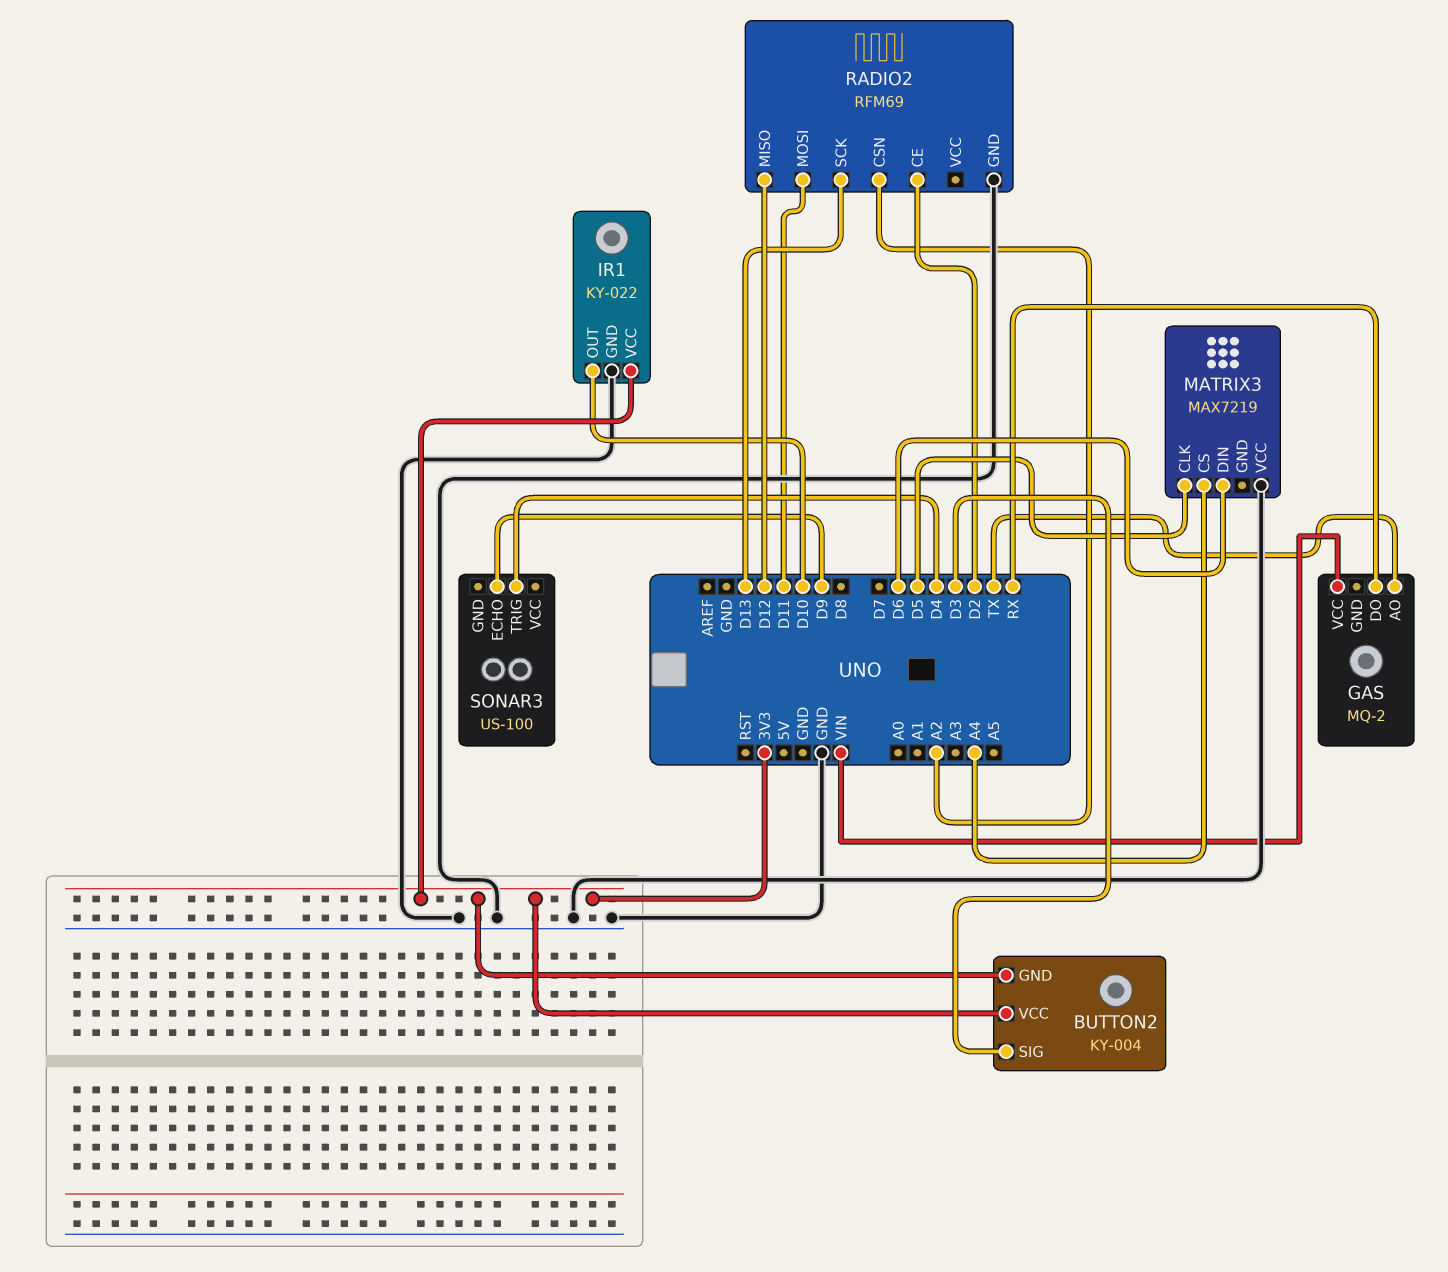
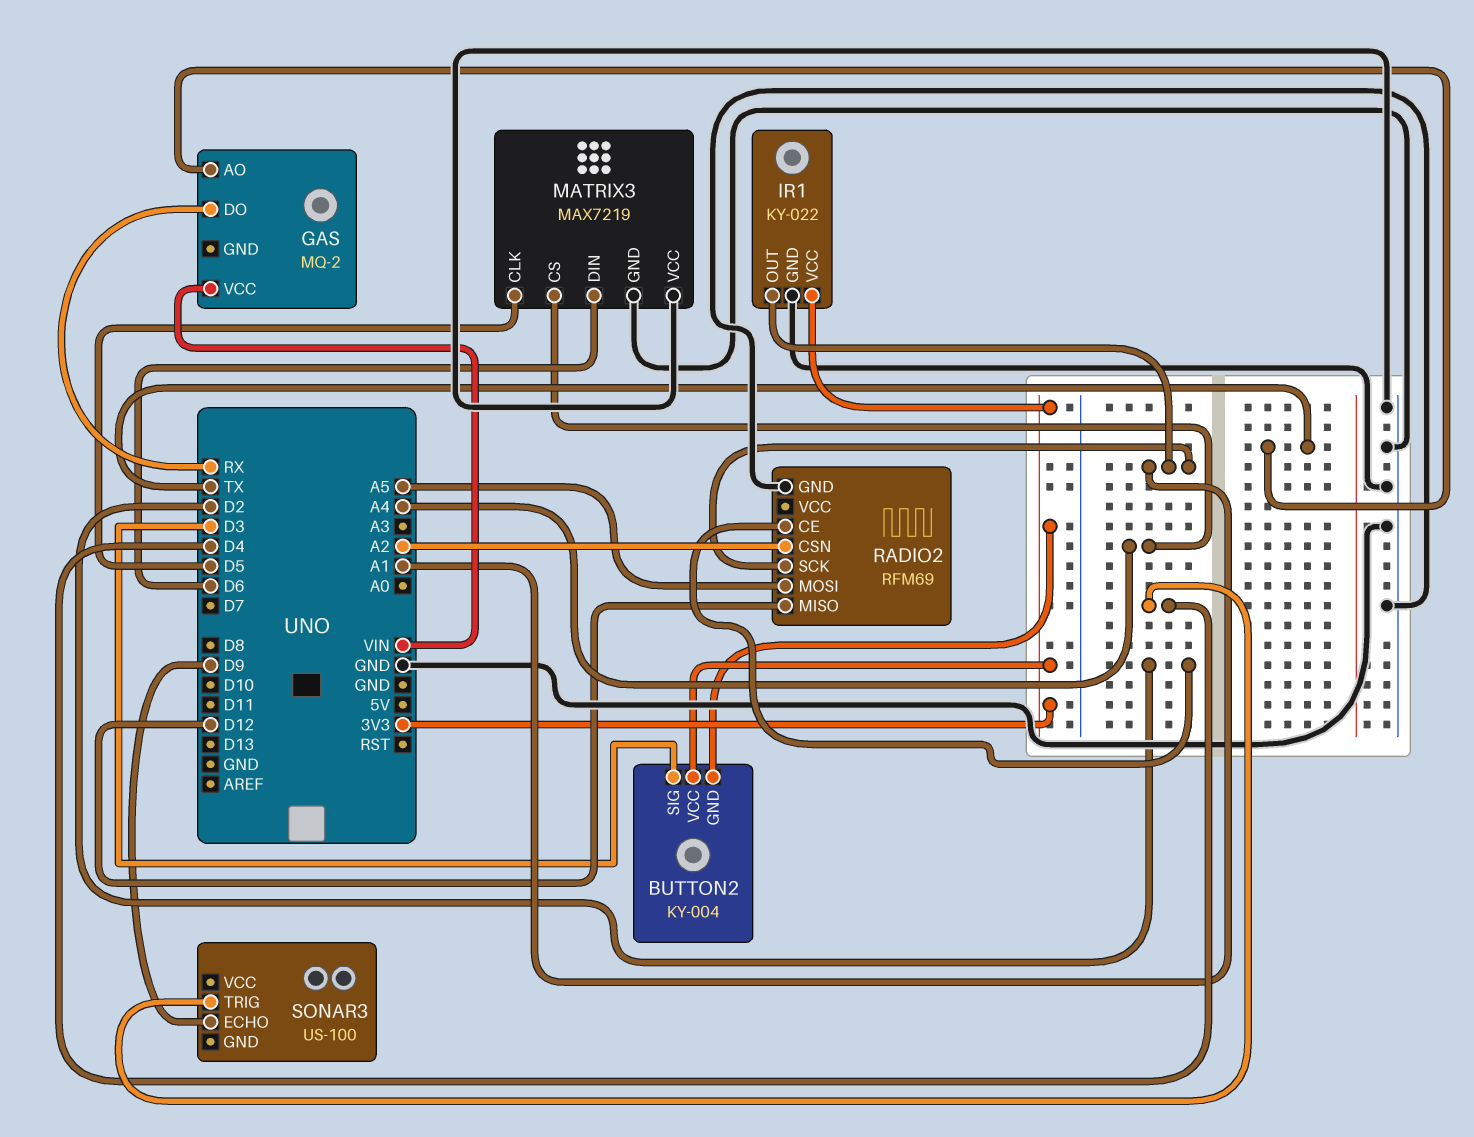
IR1 pin OUT: D10 -> A1
MATRIX3 pin GND: none -> GND
RADIO2 pin MOSI: D11 -> A5
RADIO2 pin SCK: D13 -> A1

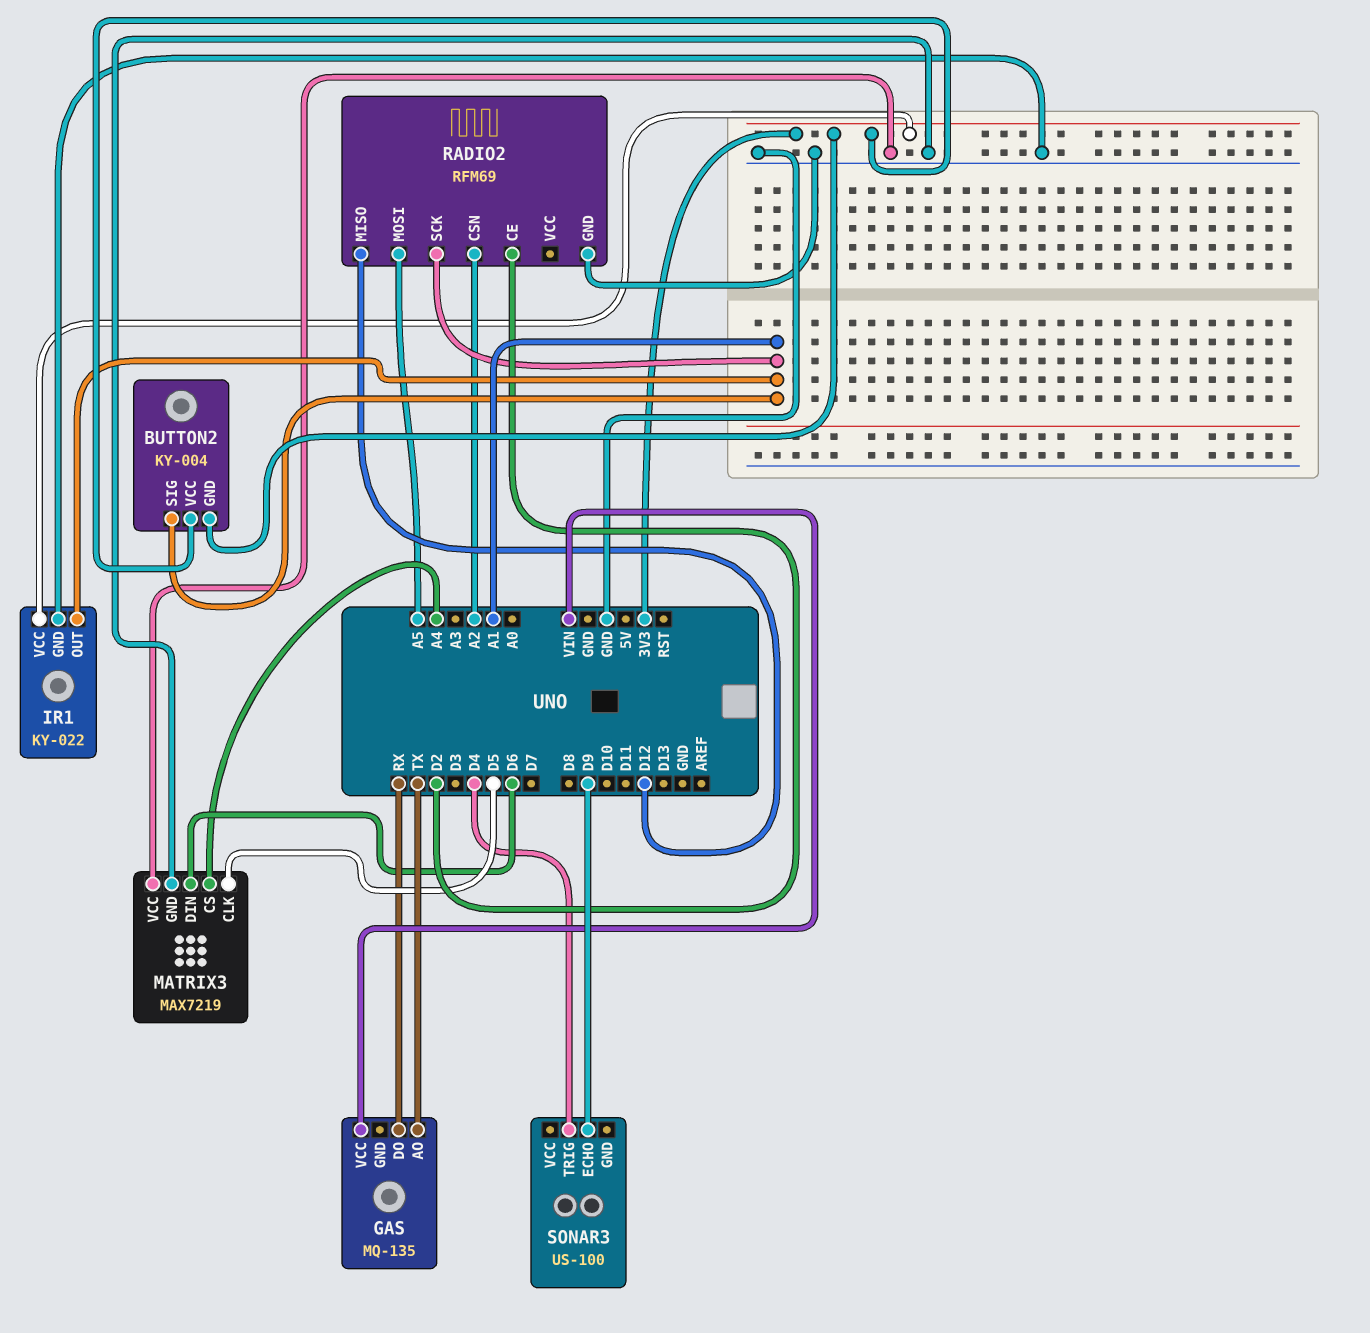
BUTTON2 pin SIG: D3 -> A1
GAS: MQ-2 -> MQ-135

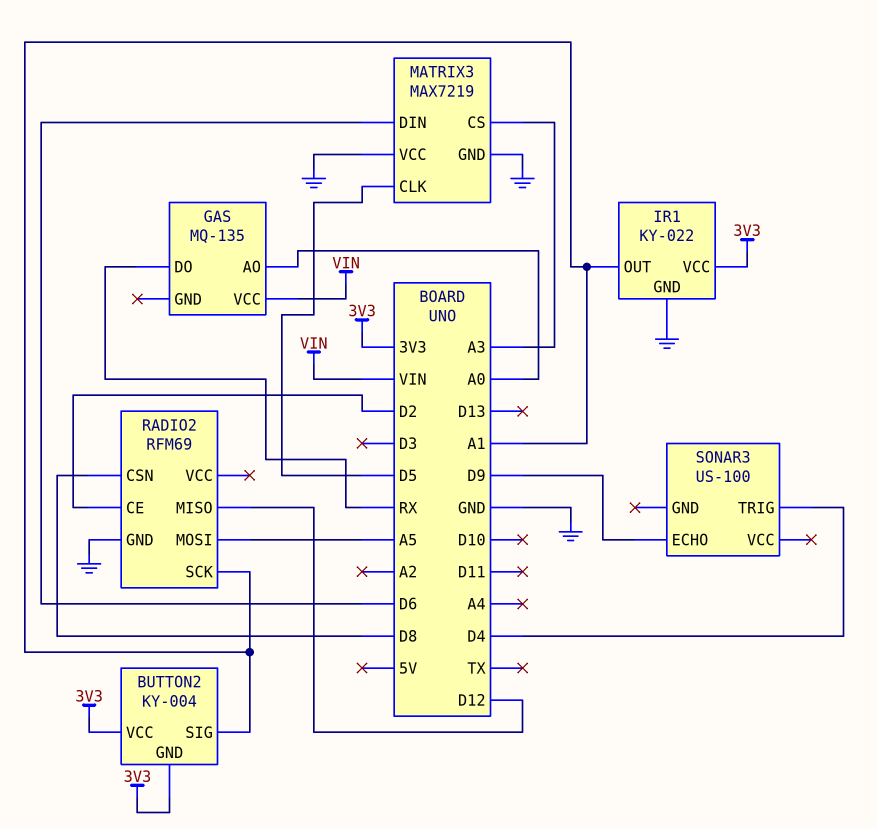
GAS pin AO: TX -> A0
MATRIX3 pin CS: A4 -> A3
RADIO2 pin CSN: A2 -> D8

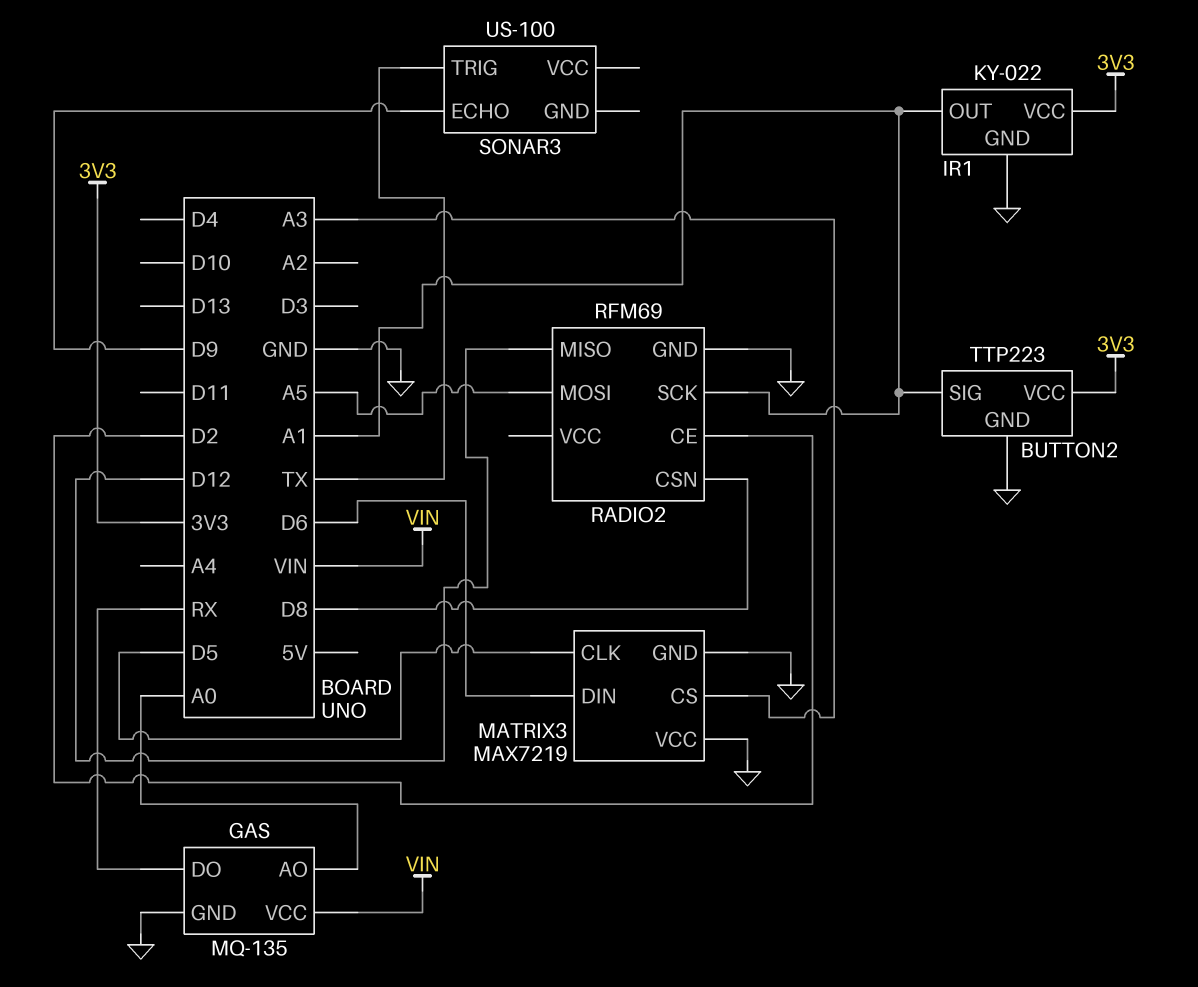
BUTTON2: KY-004 -> TTP223
BUTTON2 pin GND: 3V3 -> GND
GAS pin GND: none -> GND
SONAR3 pin TRIG: D4 -> TX

